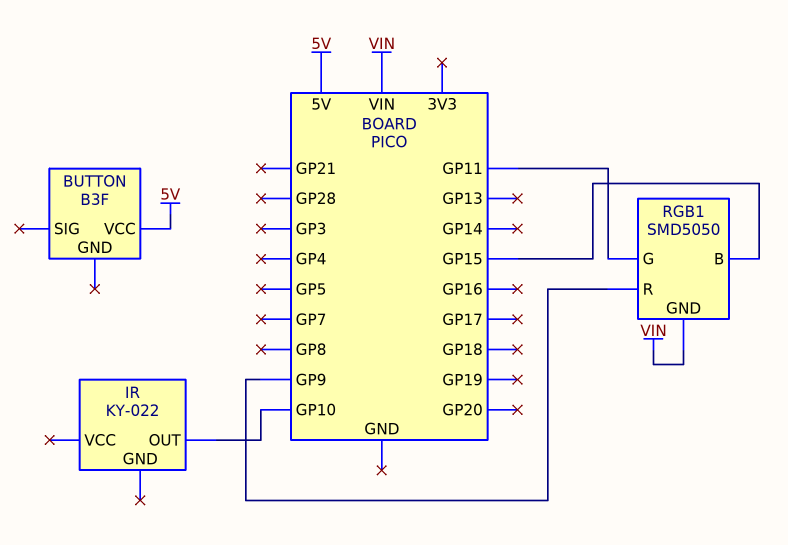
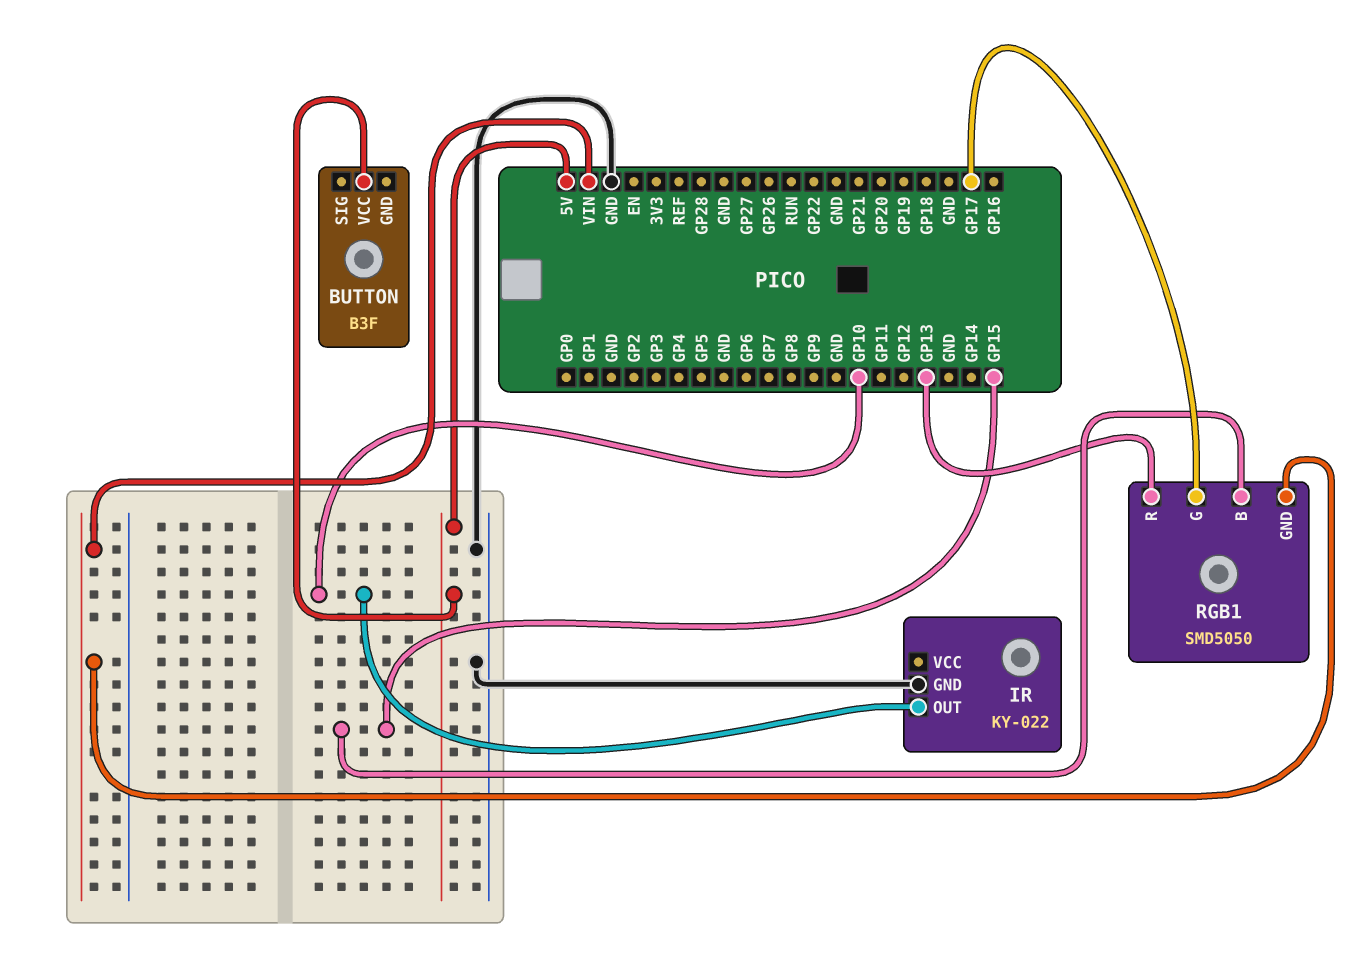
IR pin GND: none -> GND
RGB1 pin G: GP11 -> GP17
RGB1 pin R: GP9 -> GP13

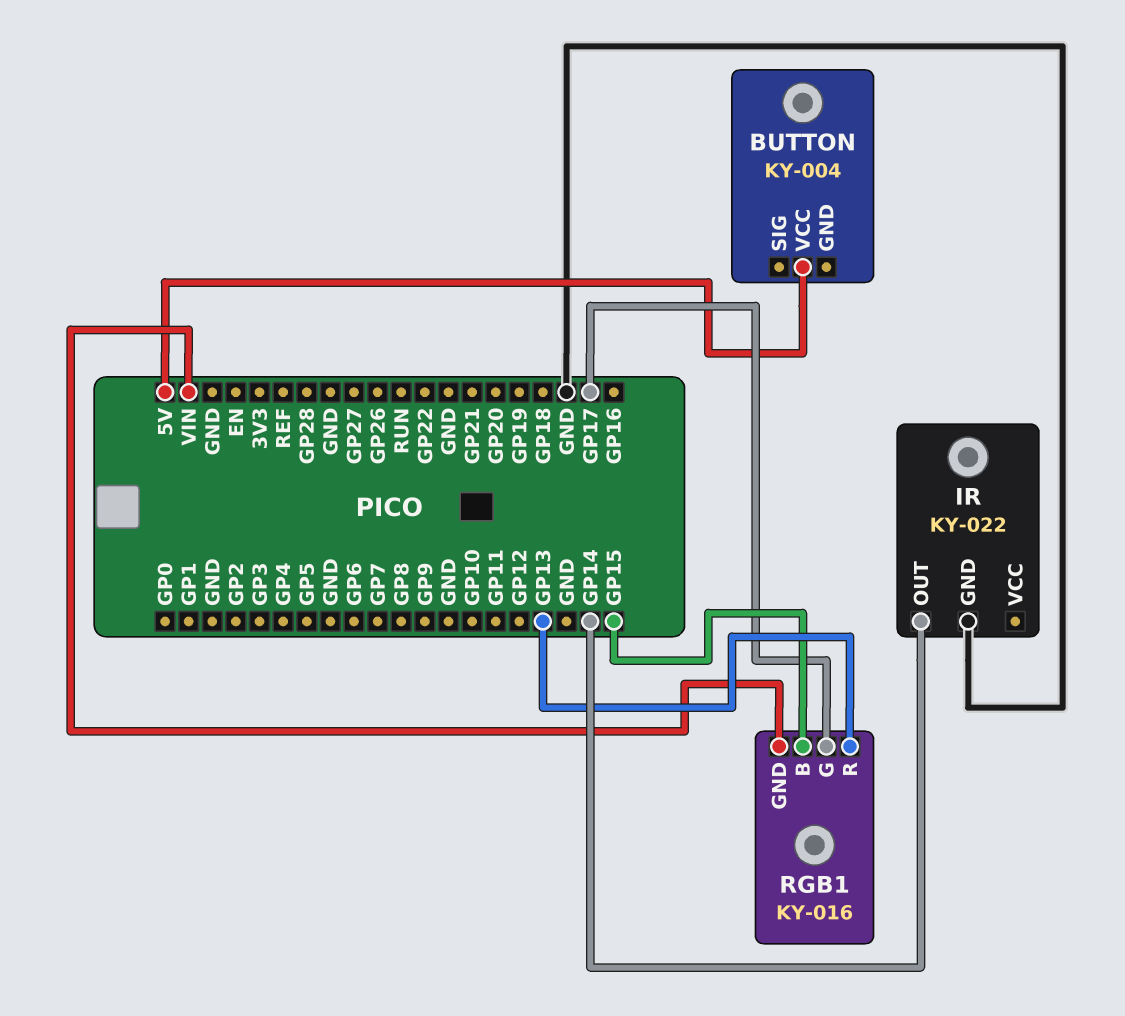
BUTTON: B3F -> KY-004
IR pin OUT: GP10 -> GP14
RGB1: SMD5050 -> KY-016

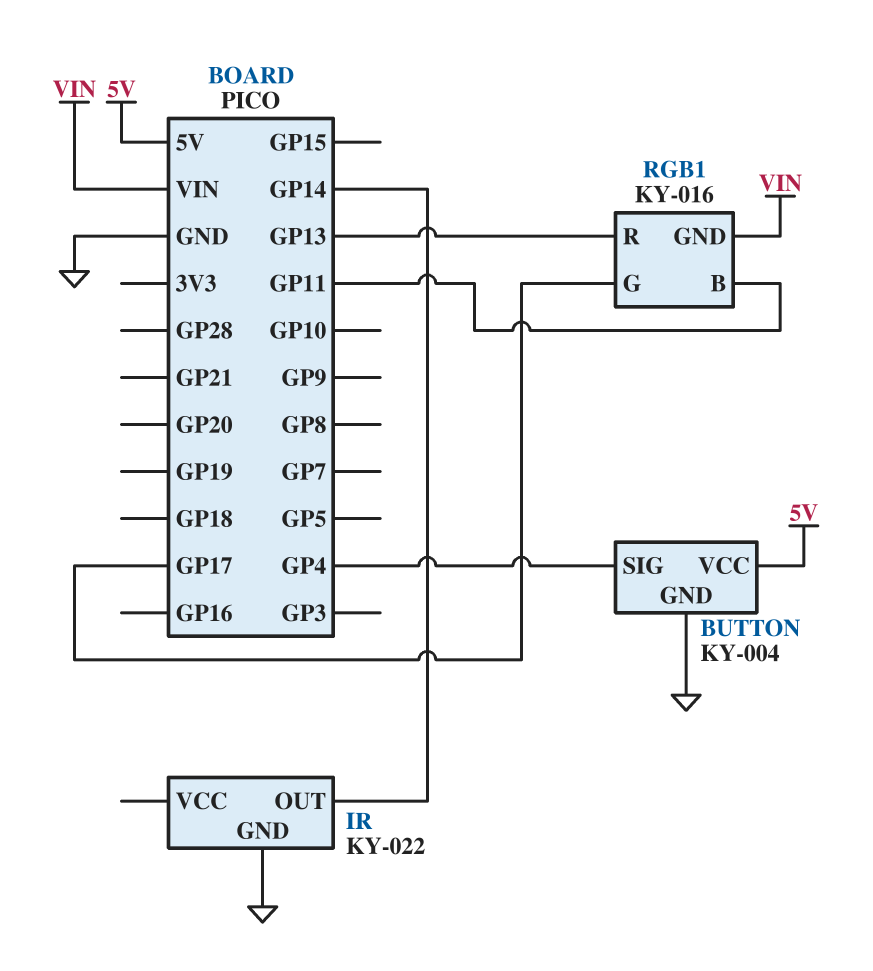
BUTTON pin GND: none -> GND
BUTTON pin SIG: none -> GP4
RGB1 pin B: GP15 -> GP11

